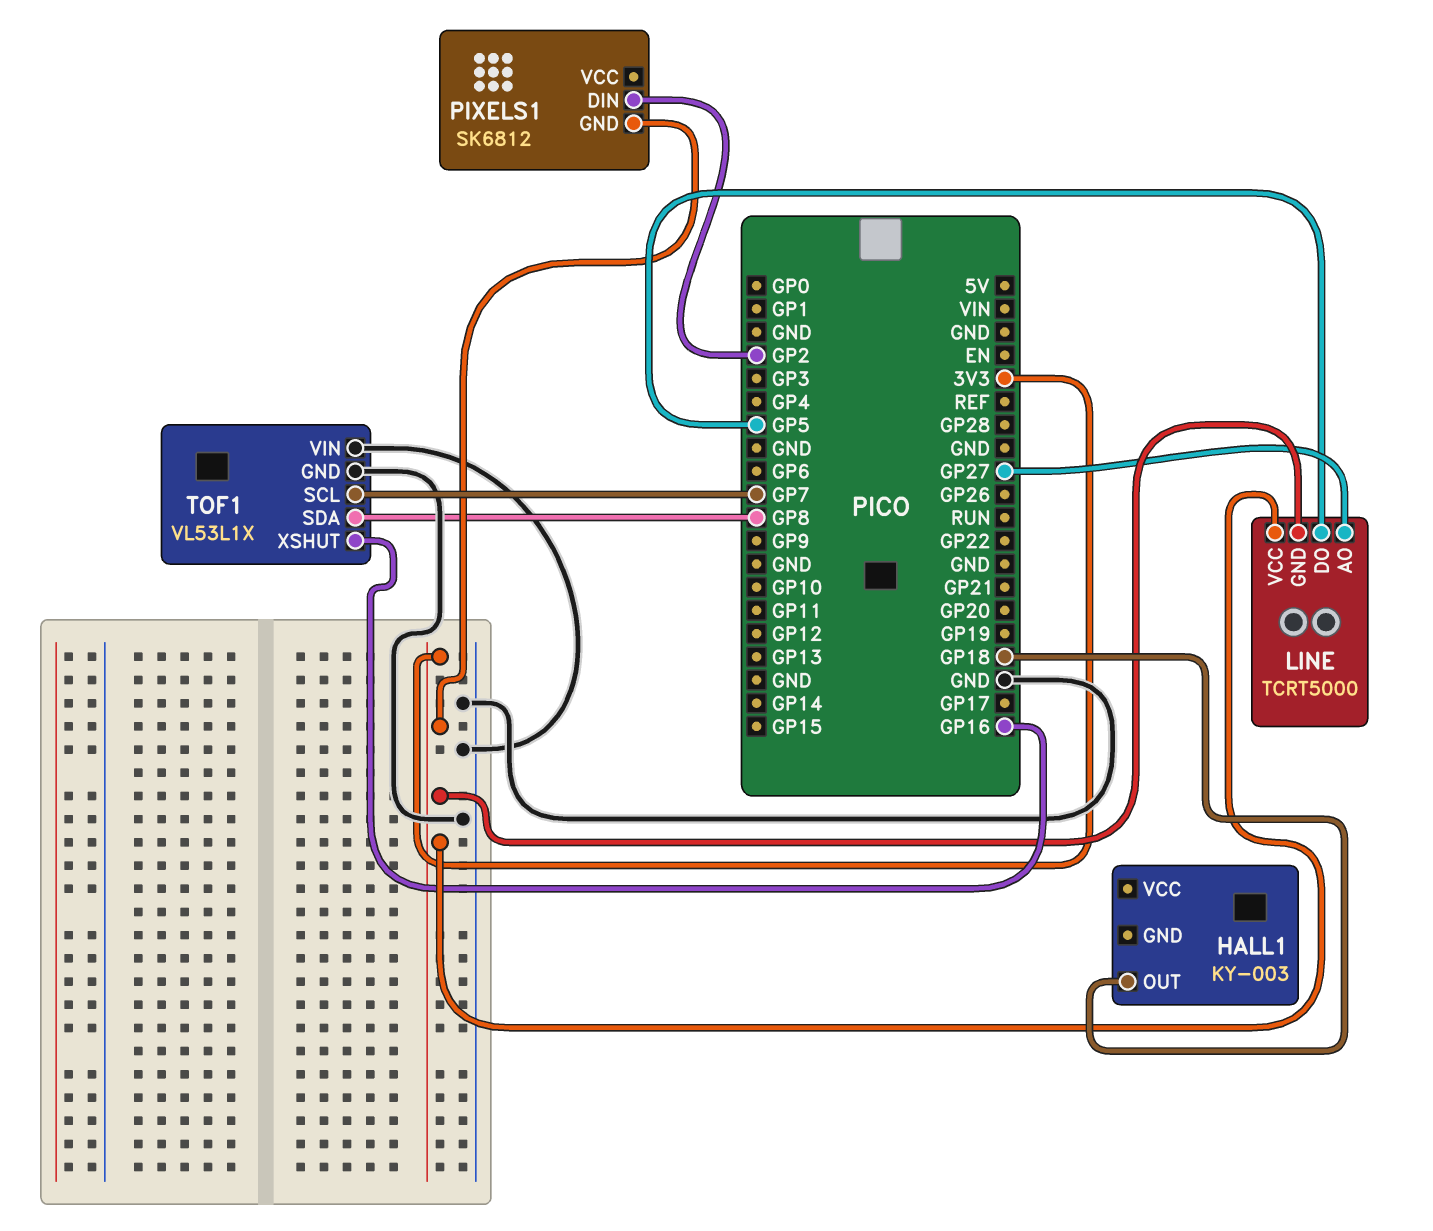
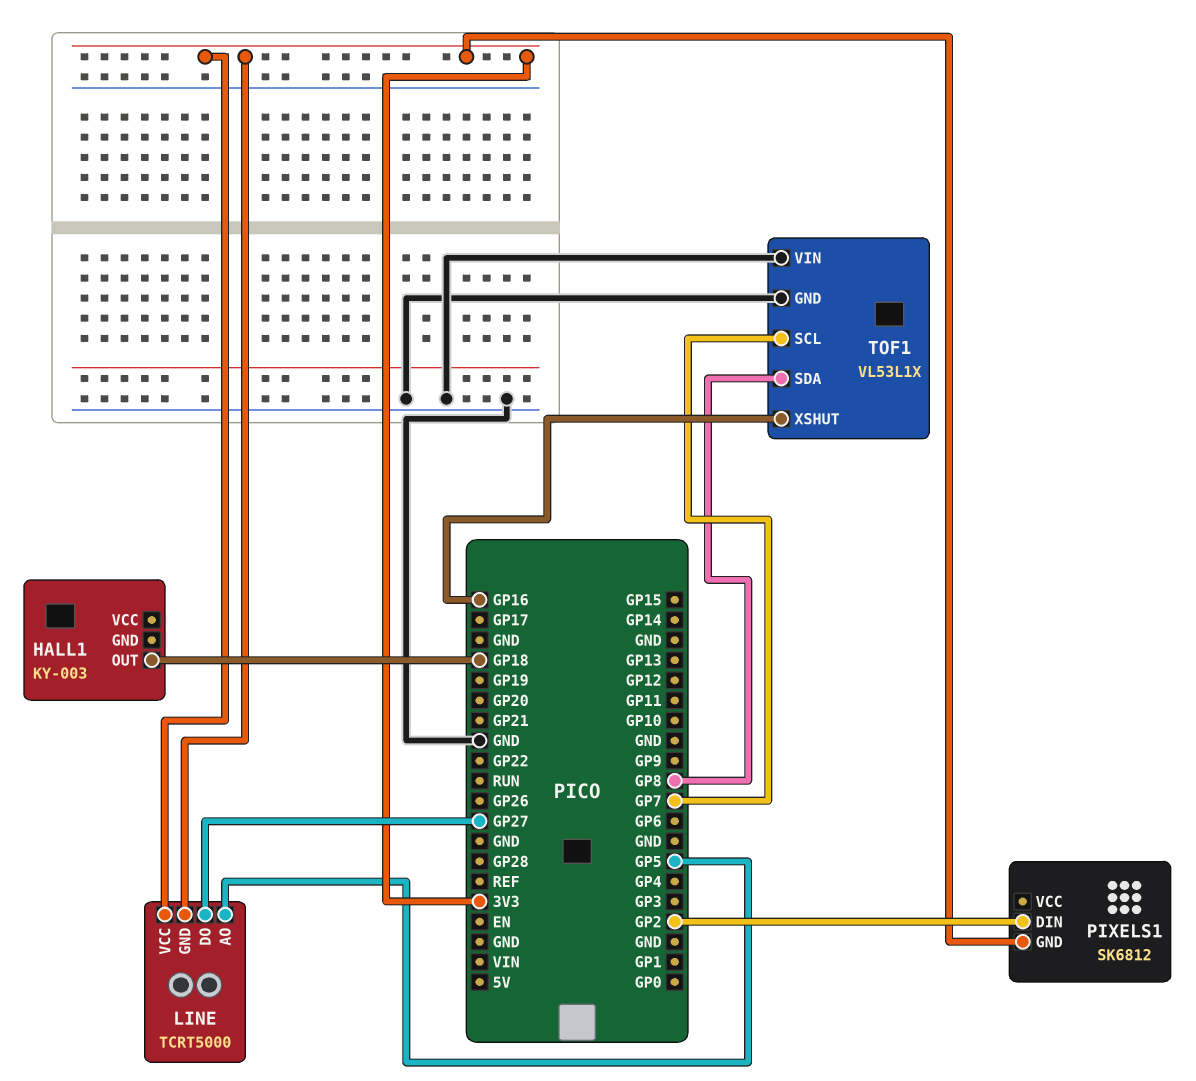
LINE pin AO: GP27 -> GP5
LINE pin DO: GP5 -> GP27

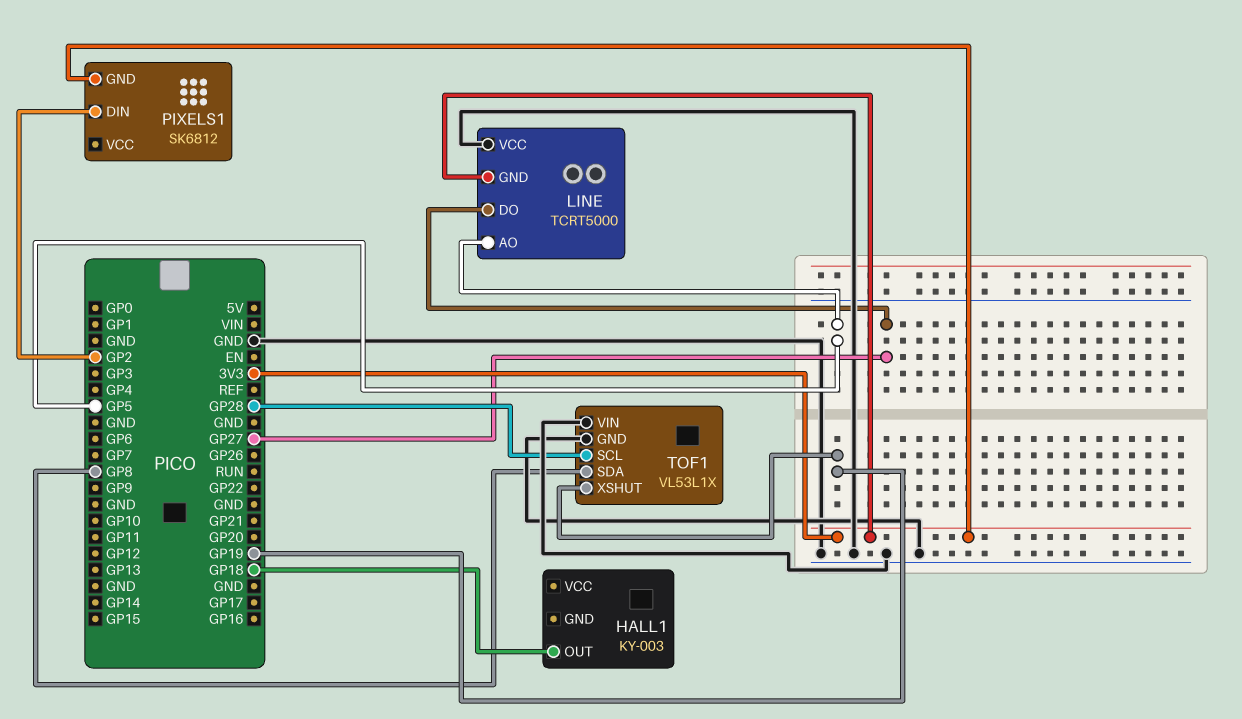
LINE pin VCC: 3V3 -> GND
TOF1 pin SCL: GP7 -> GP28
TOF1 pin XSHUT: GP16 -> GP19

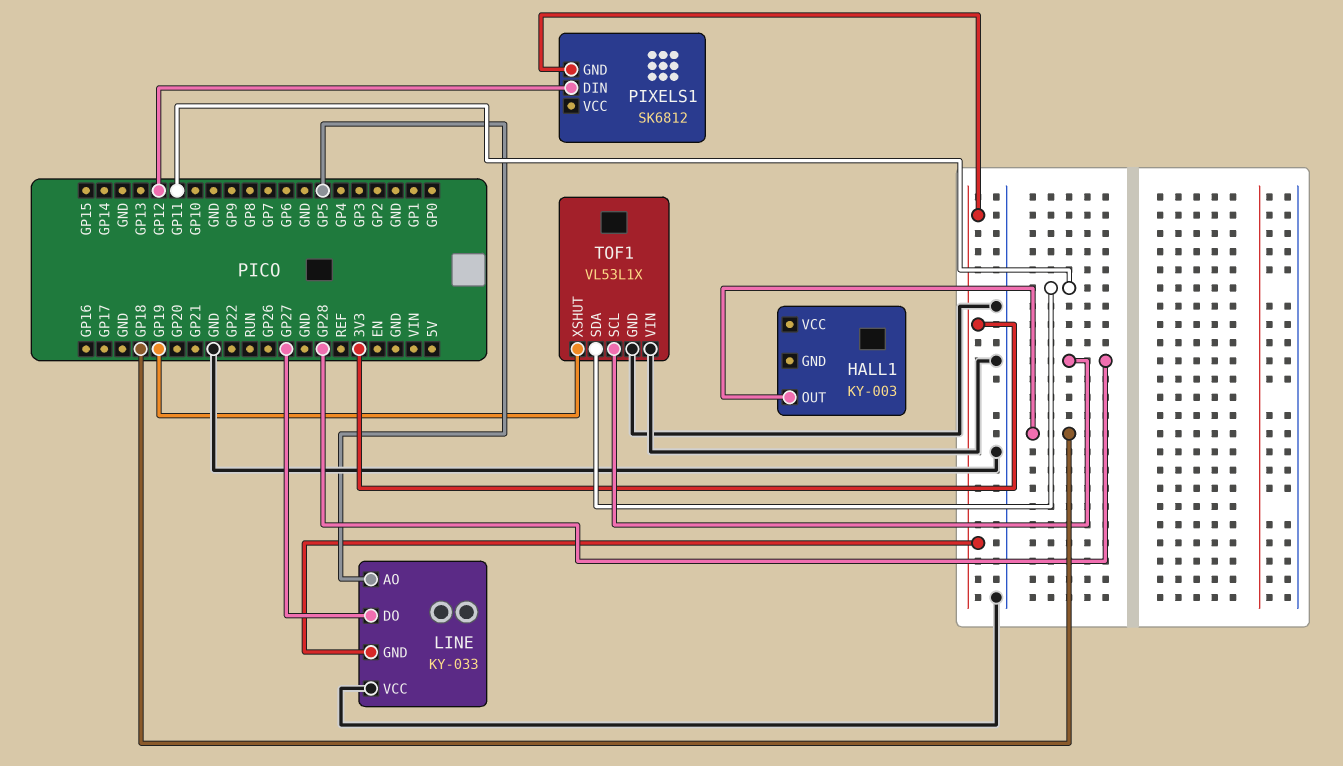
LINE: TCRT5000 -> KY-033
PIXELS1 pin DIN: GP2 -> GP12
TOF1 pin SDA: GP8 -> GP11

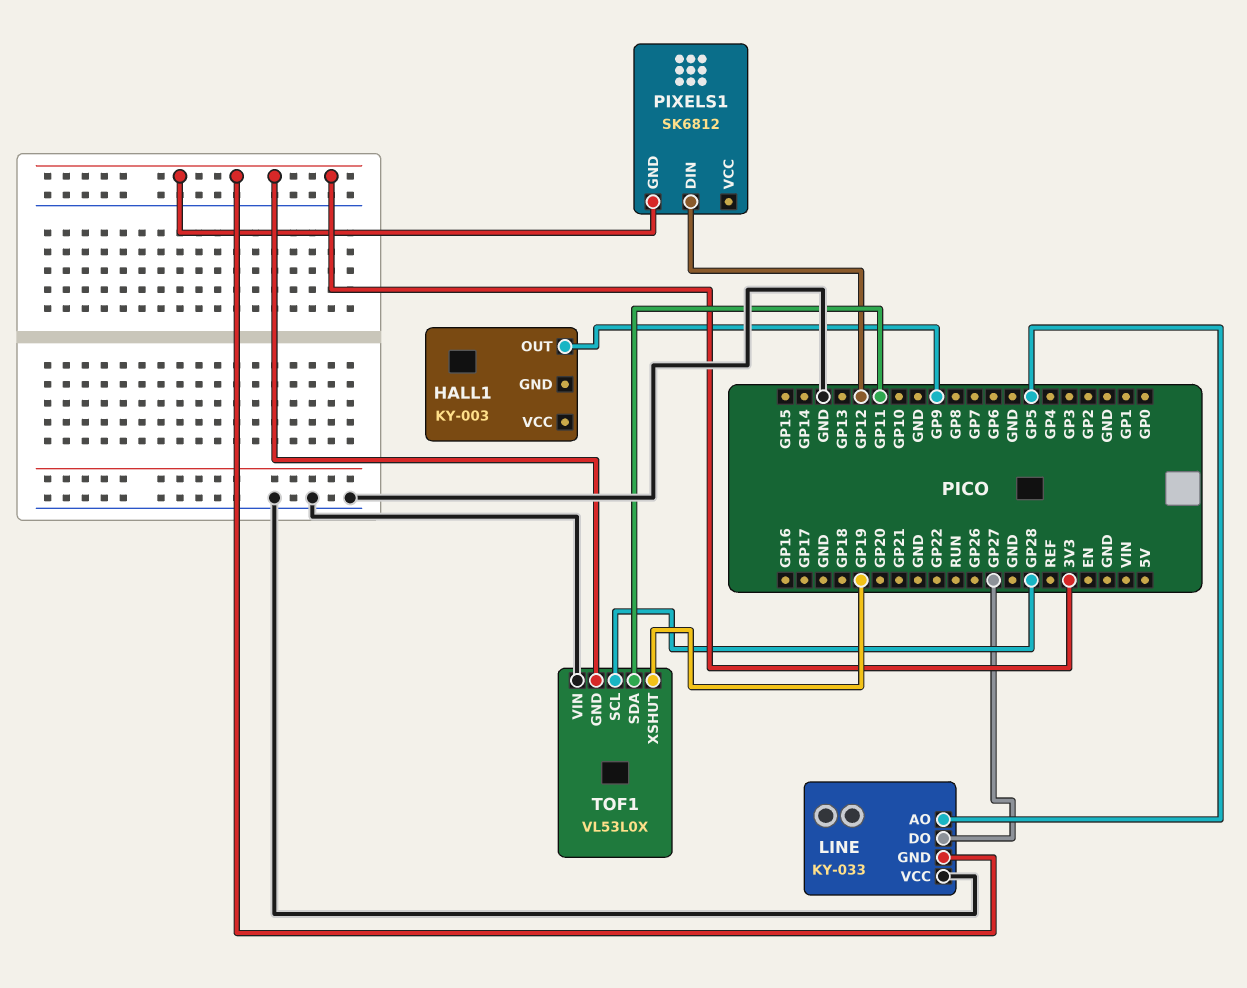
HALL1 pin OUT: GP18 -> GP9
TOF1: VL53L1X -> VL53L0X
TOF1 pin GND: GND -> 3V3

